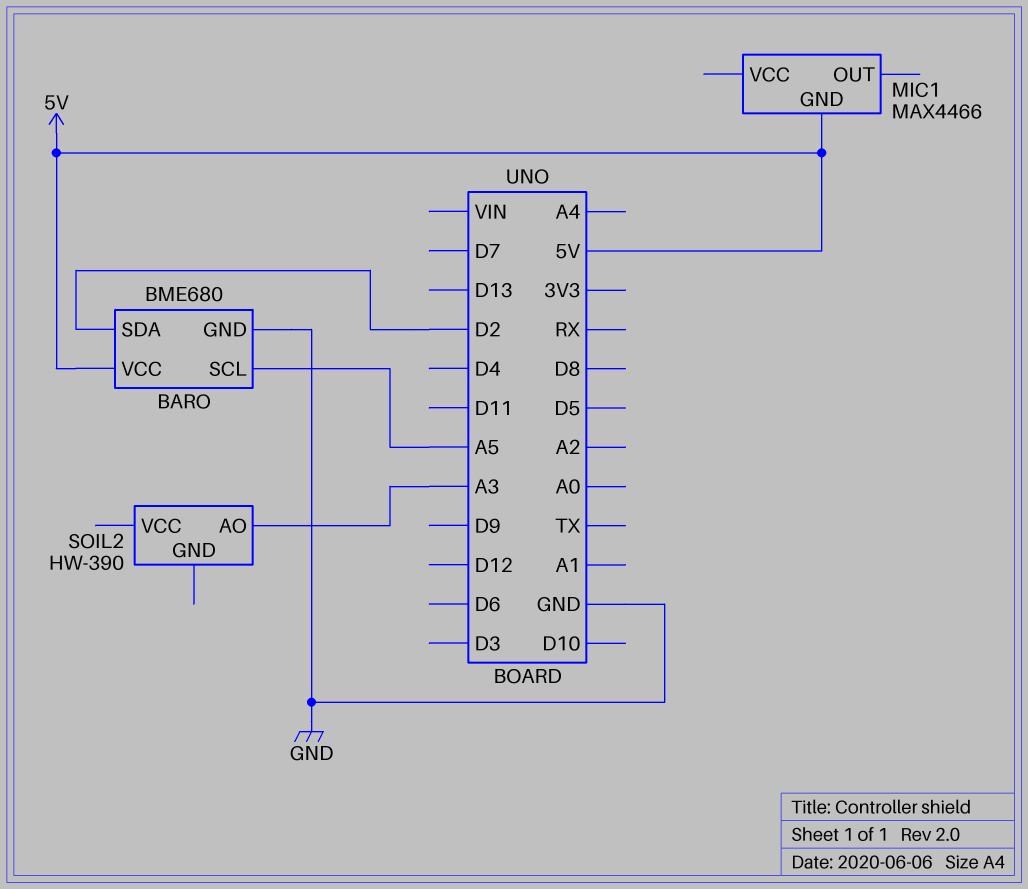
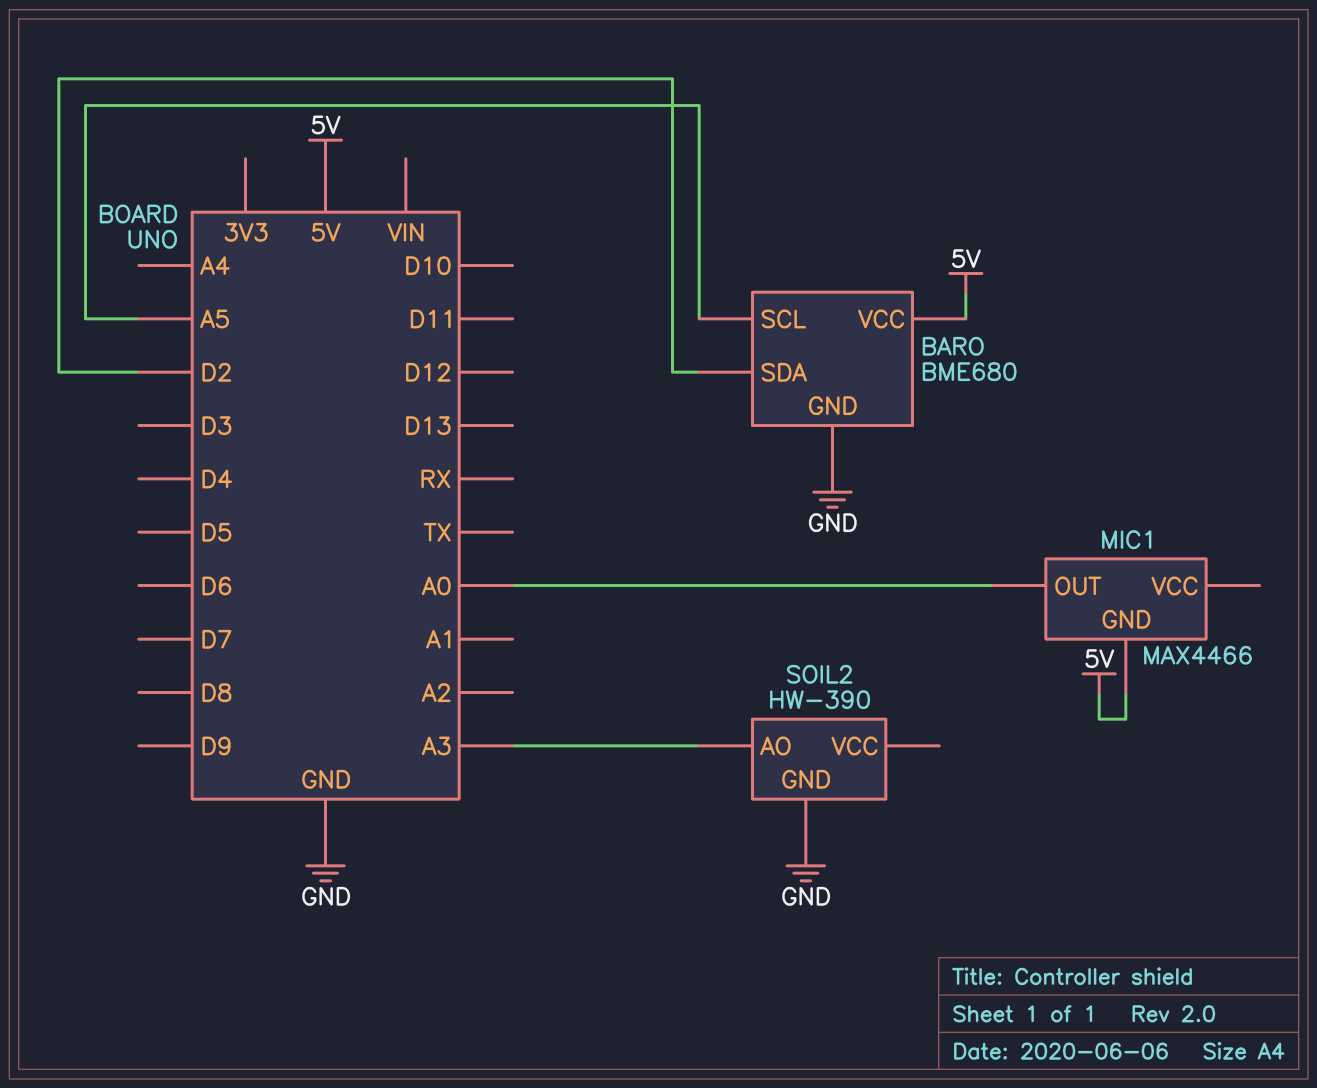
MIC1 pin OUT: none -> A0
SOIL2 pin GND: none -> GND

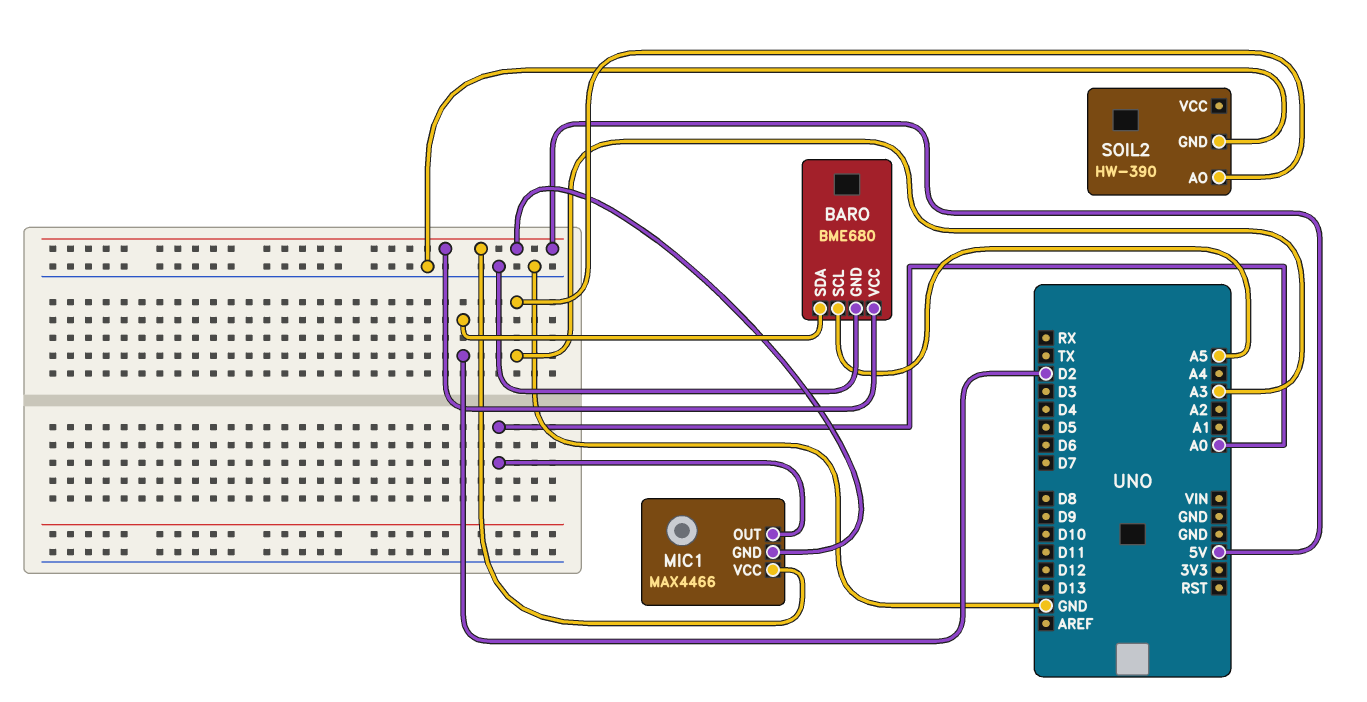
MIC1 pin VCC: none -> 5V

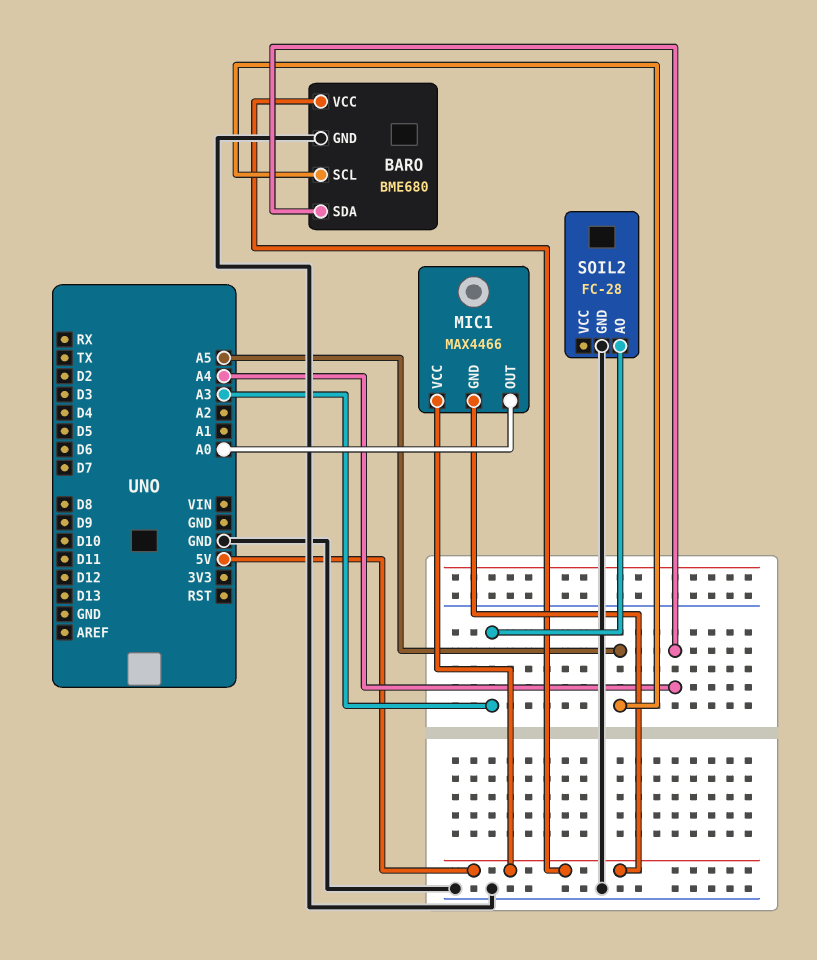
BARO pin SDA: D2 -> A4
SOIL2: HW-390 -> FC-28

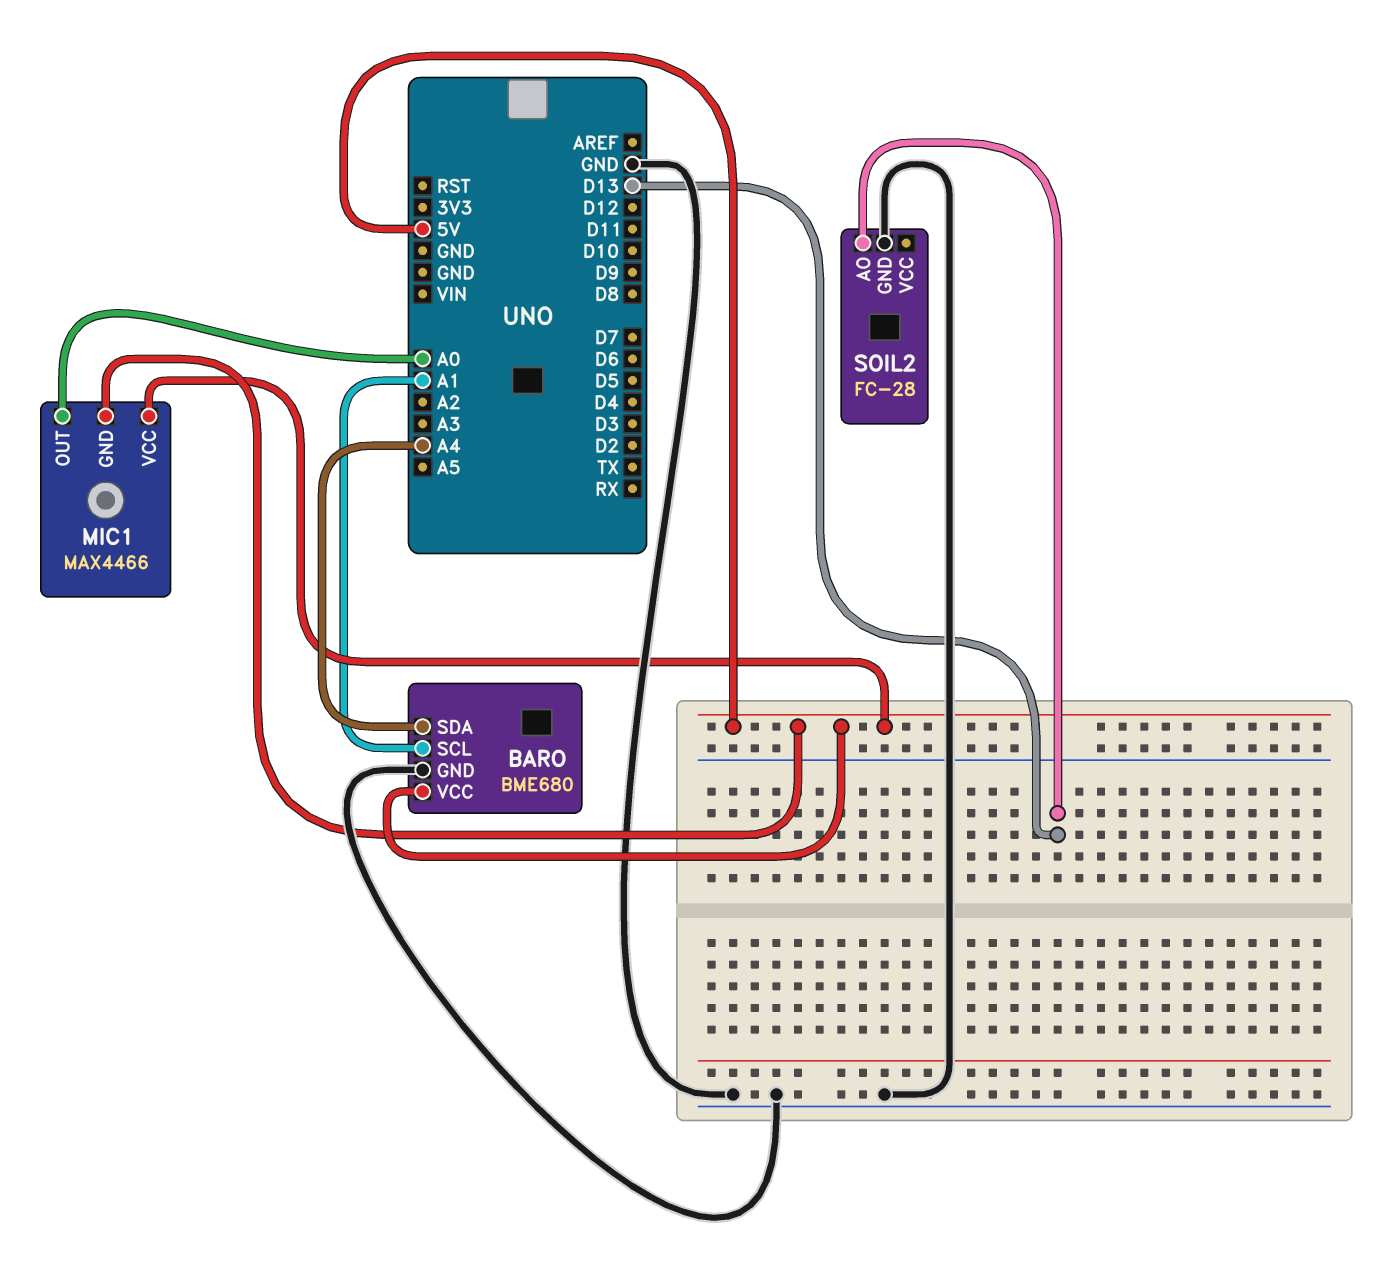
BARO pin SCL: A5 -> A1
SOIL2 pin AO: A3 -> D13

